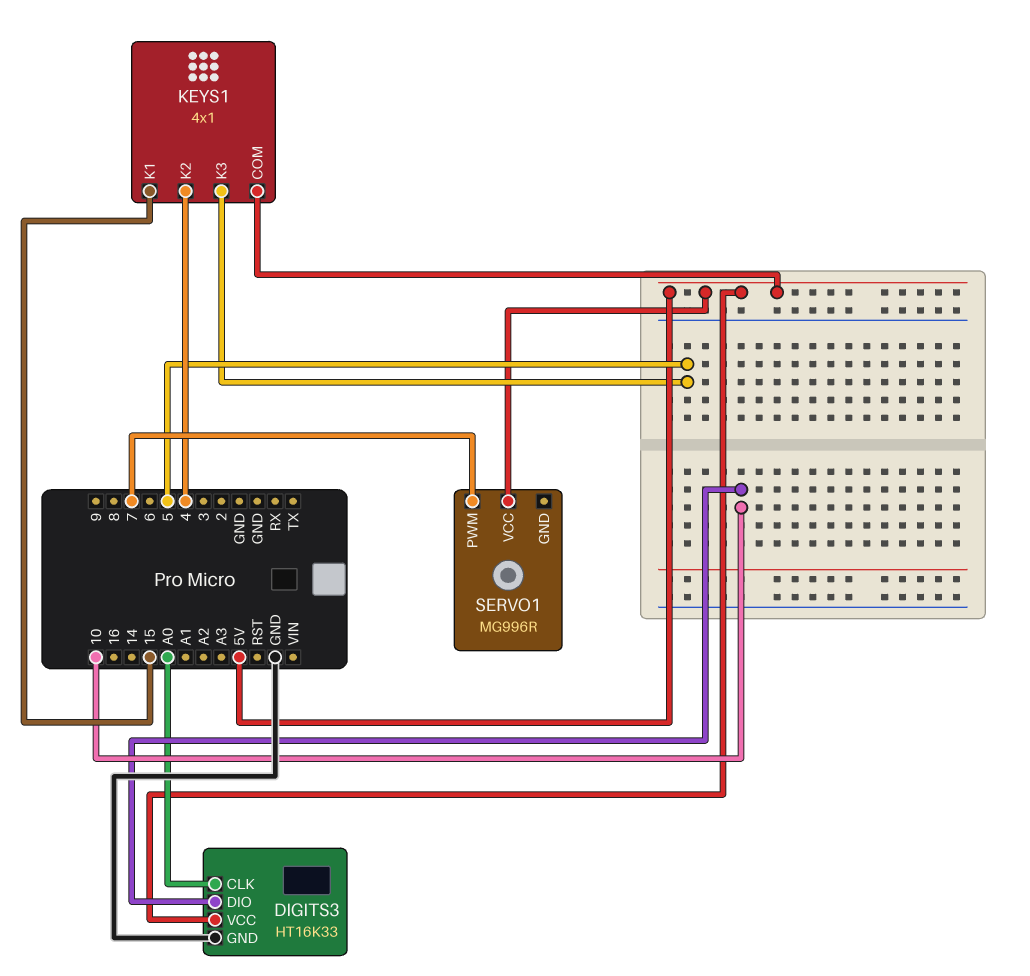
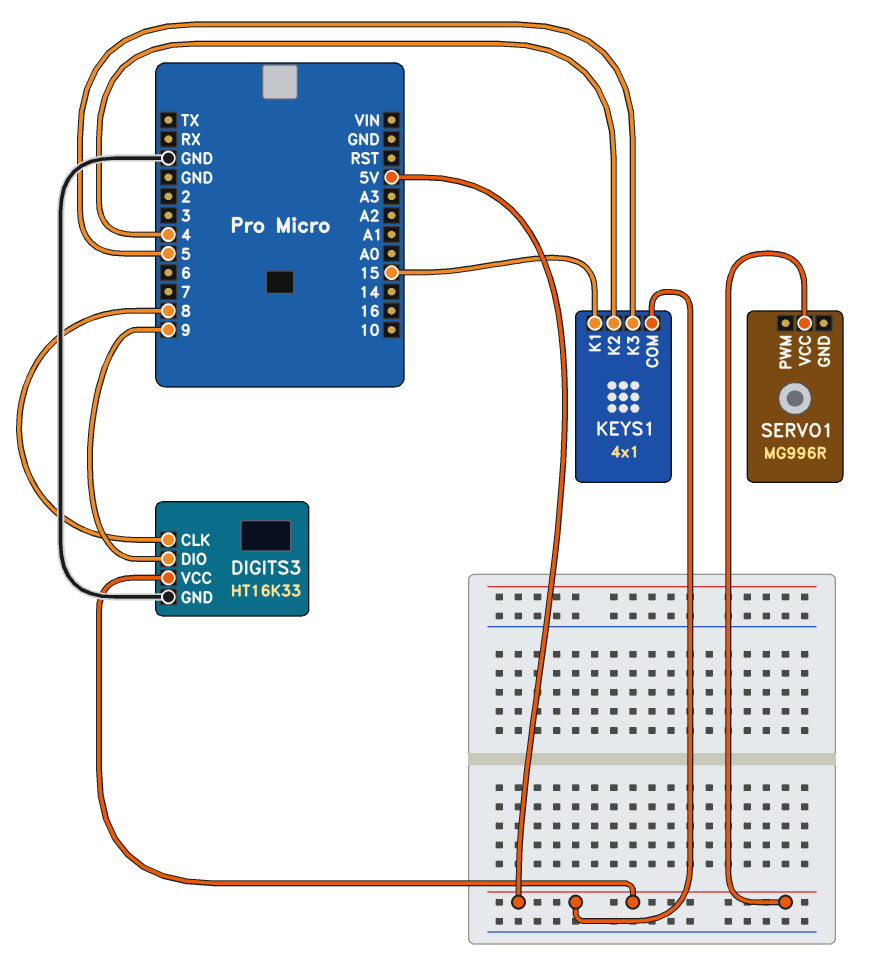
DIGITS3 pin CLK: A0 -> 8
DIGITS3 pin DIO: 10 -> 9
SERVO1 pin PWM: 7 -> none

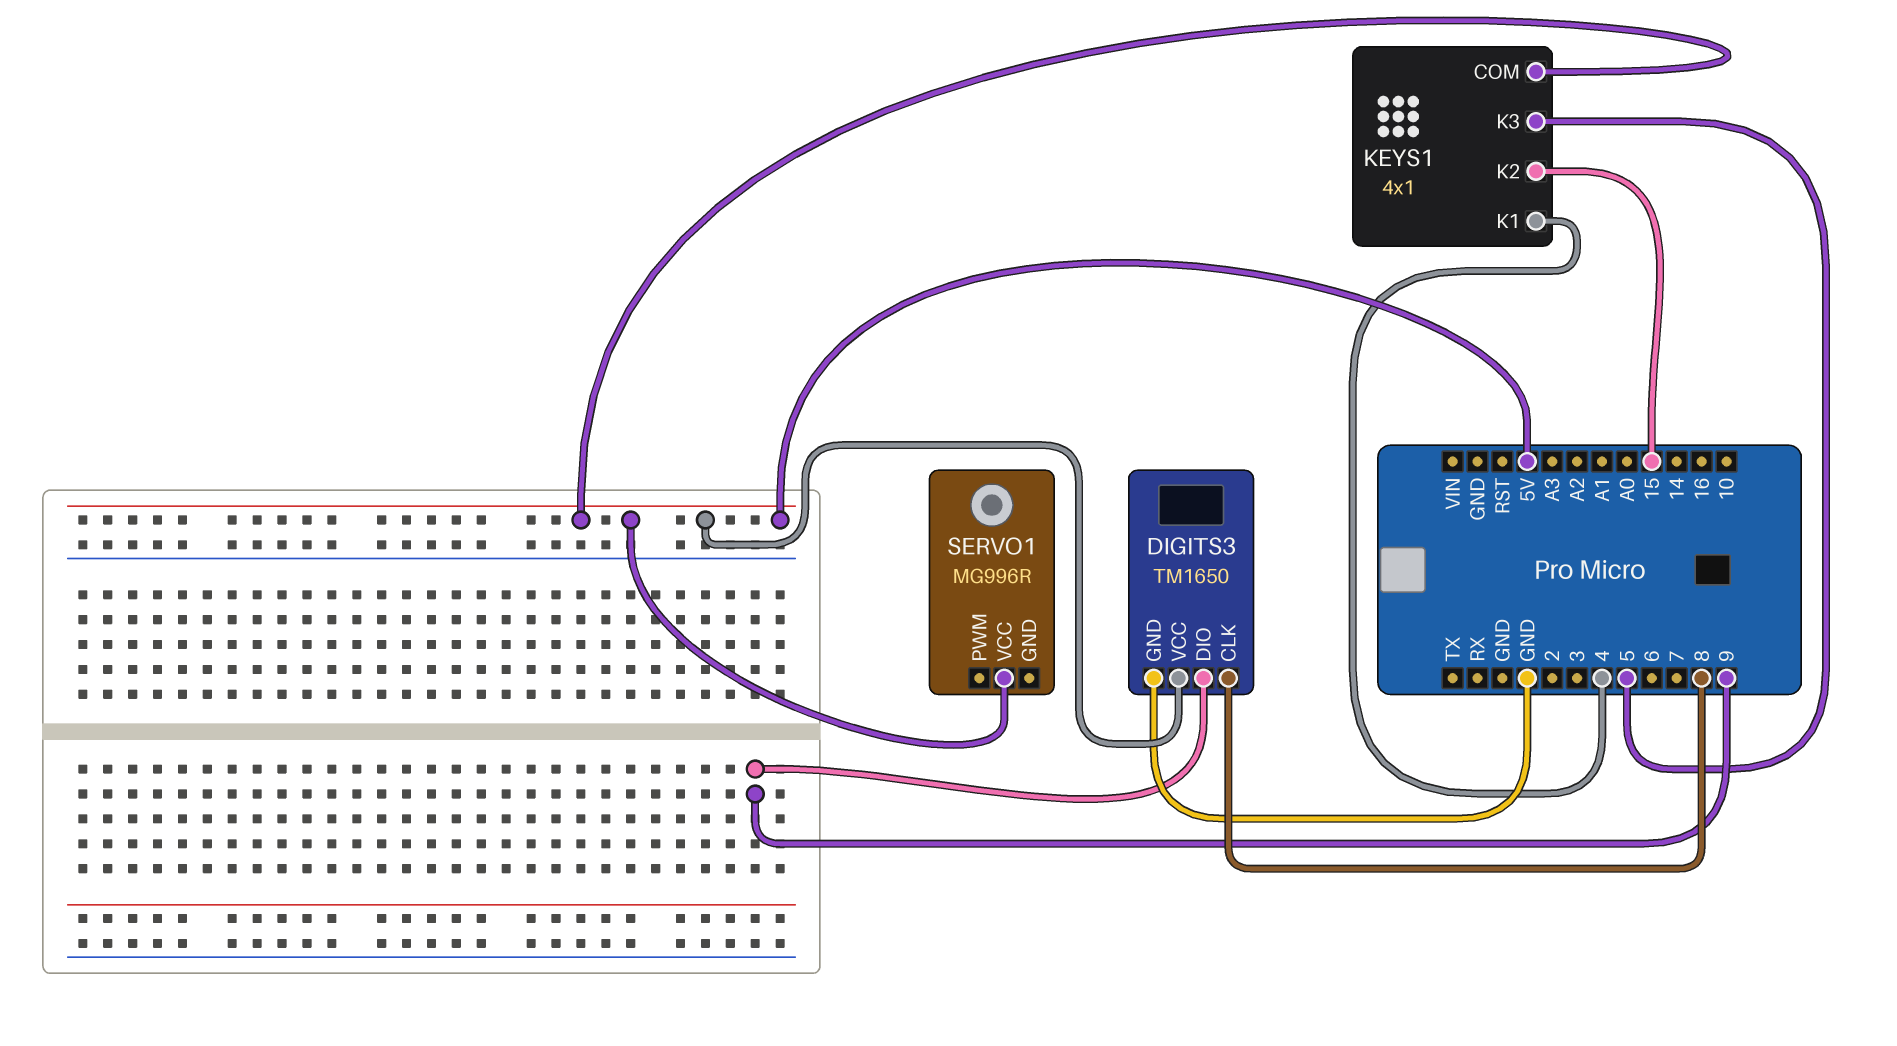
DIGITS3: HT16K33 -> TM1650
KEYS1 pin K1: 15 -> 4
KEYS1 pin K2: 4 -> 15

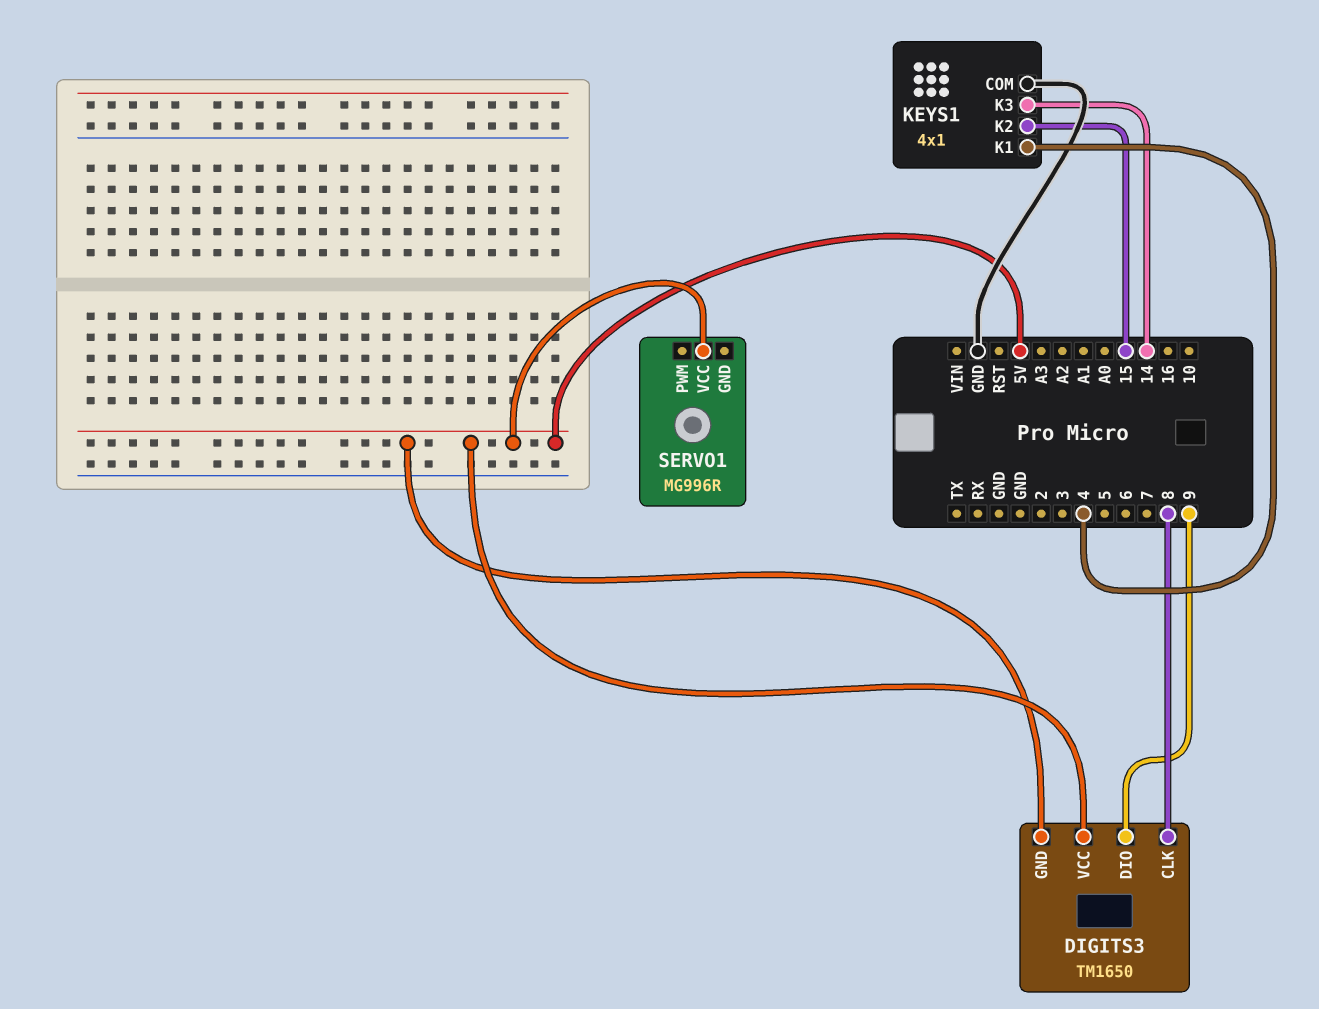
DIGITS3 pin GND: GND -> 5V
KEYS1 pin COM: 5V -> GND
KEYS1 pin K3: 5 -> 14

